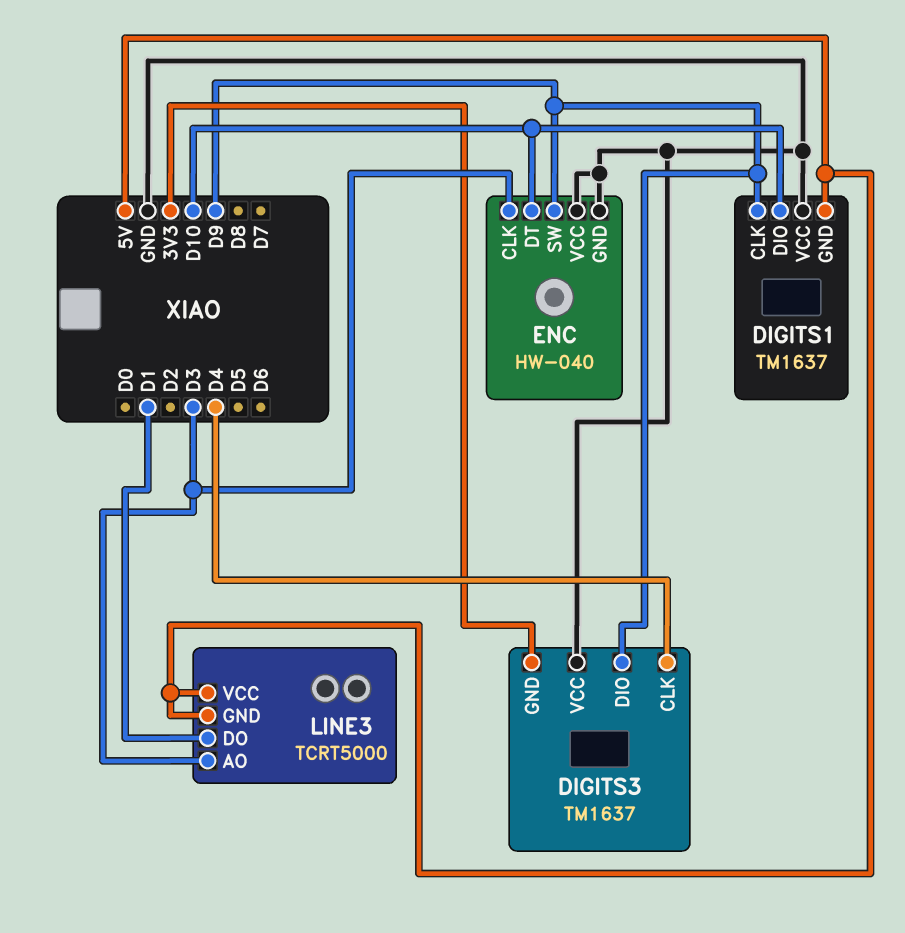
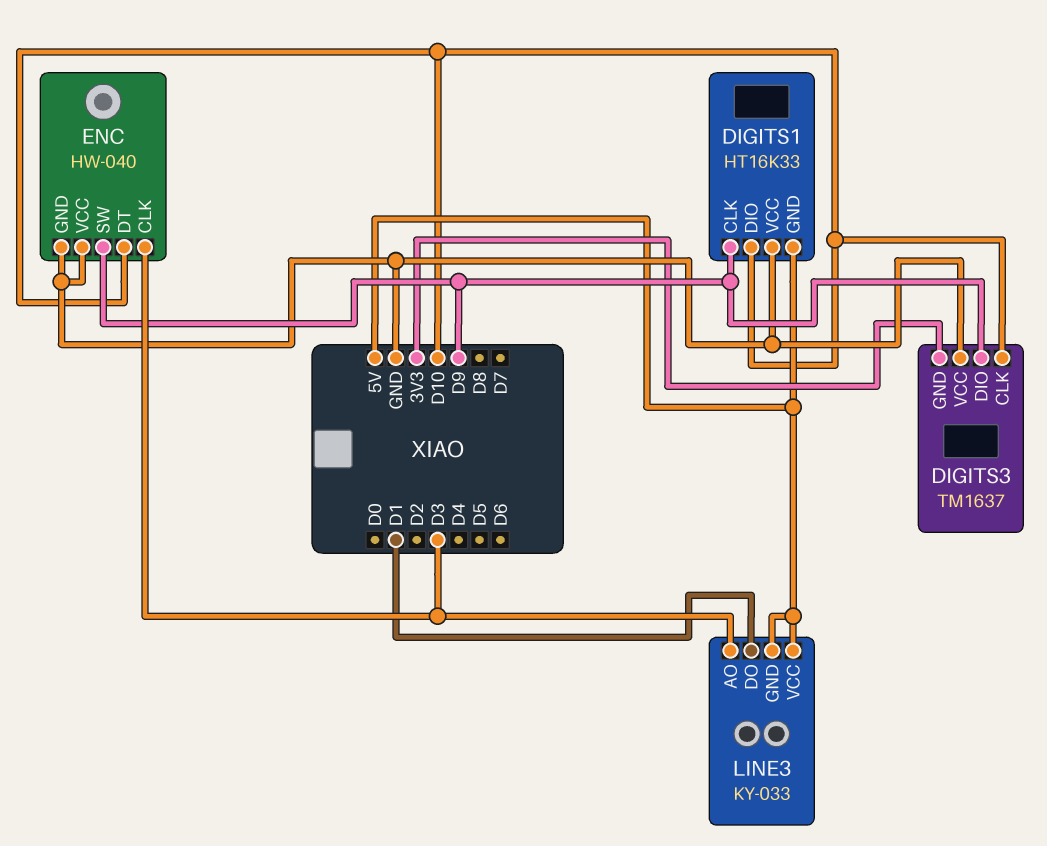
DIGITS1: TM1637 -> HT16K33
DIGITS3 pin CLK: D4 -> D10
LINE3: TCRT5000 -> KY-033

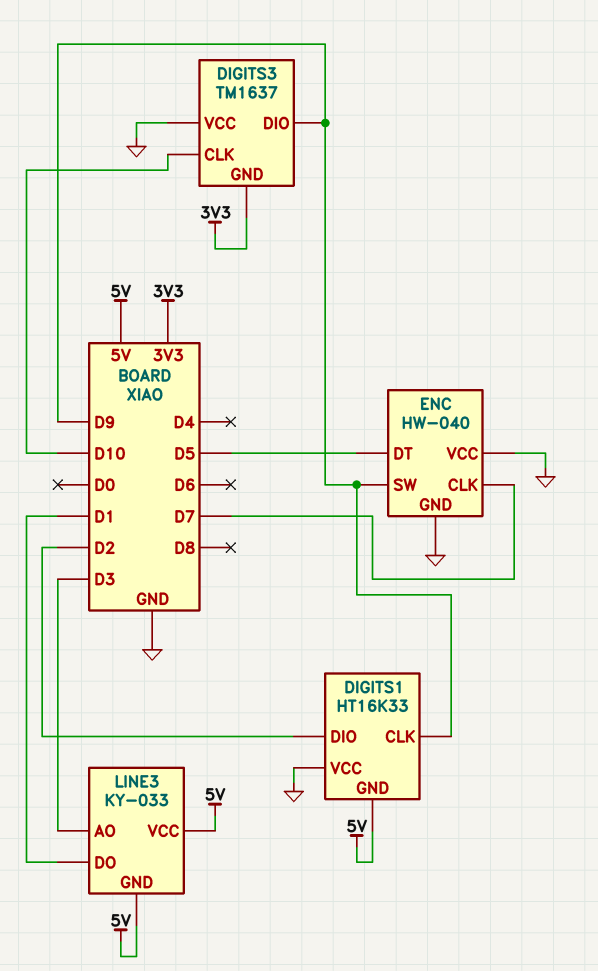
DIGITS1 pin DIO: D10 -> D2
ENC pin CLK: D3 -> D7
ENC pin DT: D10 -> D5

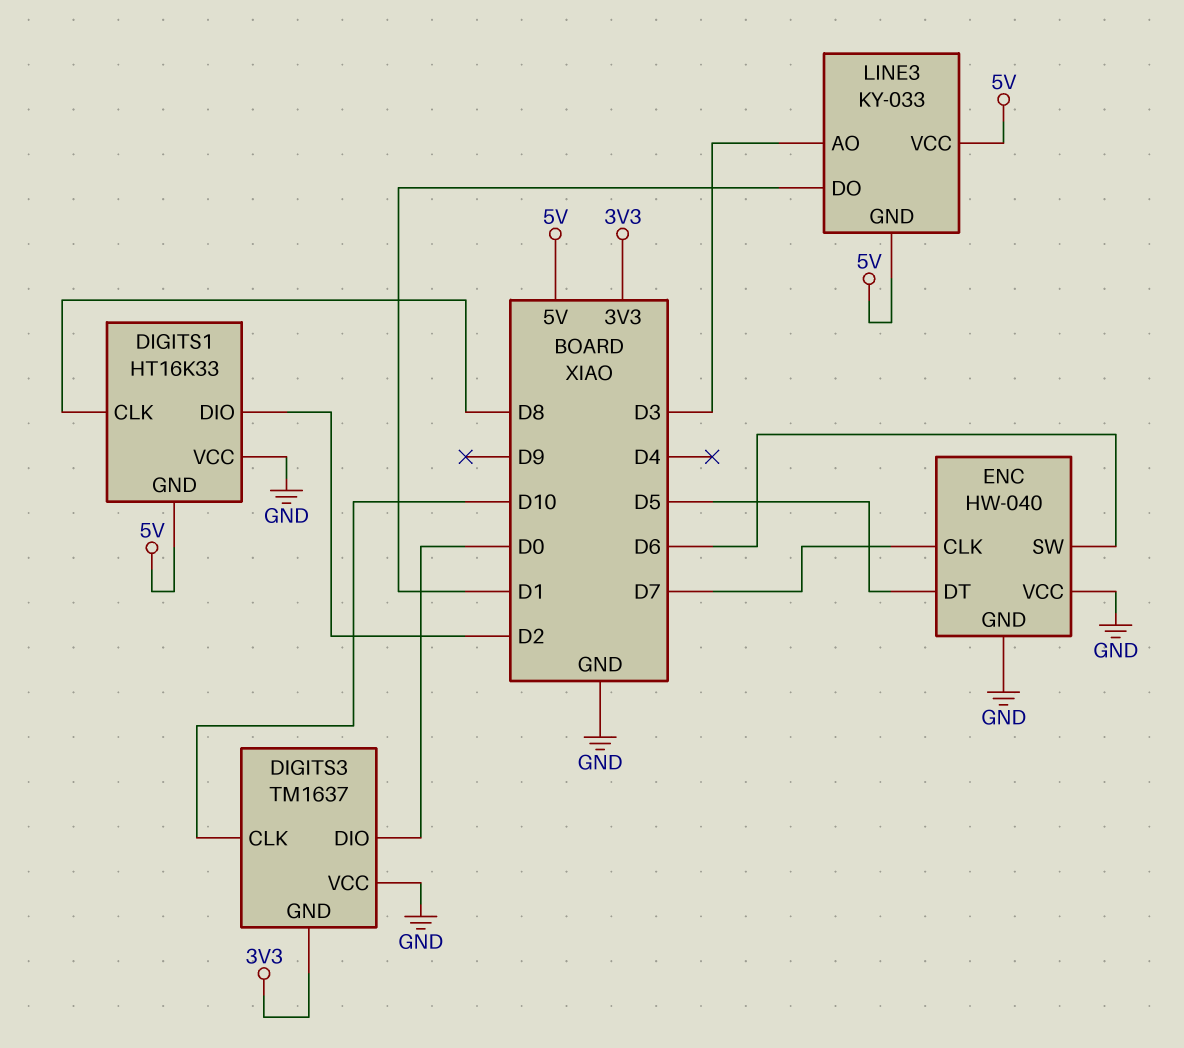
DIGITS1 pin CLK: D9 -> D8
DIGITS3 pin DIO: D9 -> D0
ENC pin SW: D9 -> D6

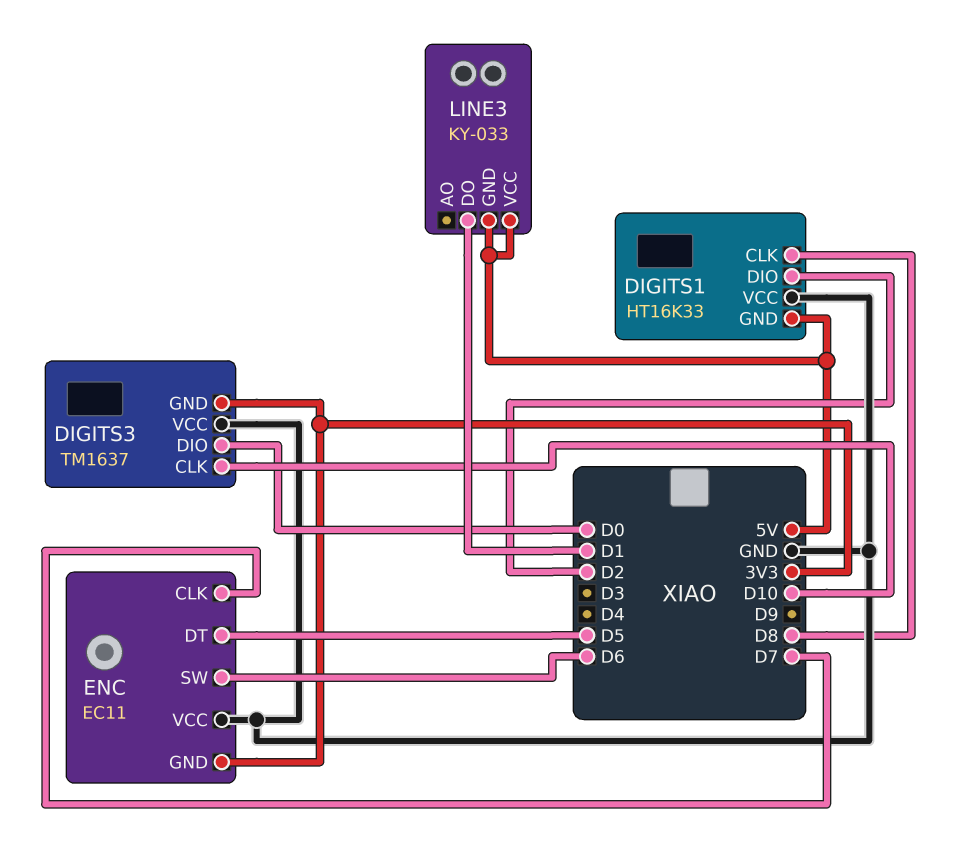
ENC: HW-040 -> EC11
ENC pin GND: GND -> 3V3
LINE3 pin AO: D3 -> none

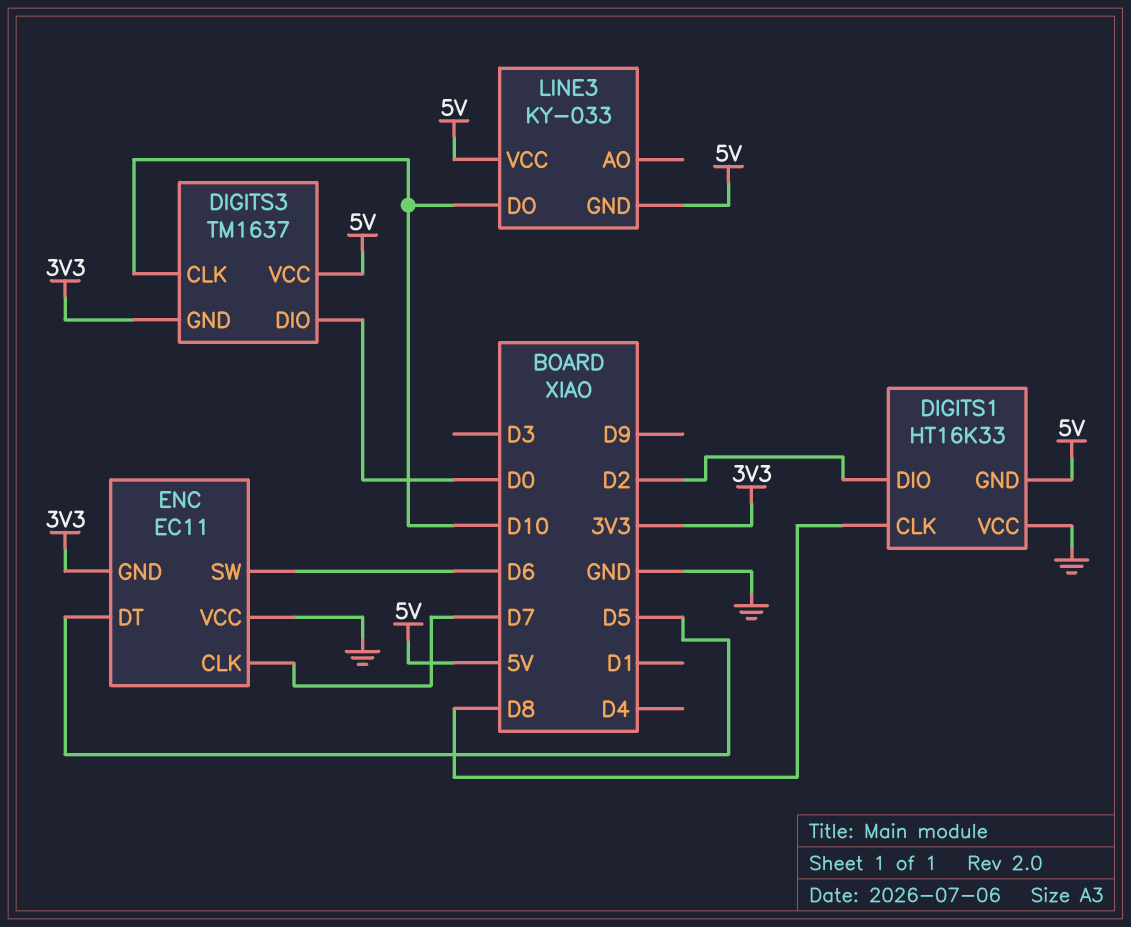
DIGITS3 pin VCC: GND -> 5V
LINE3 pin DO: D1 -> D10

